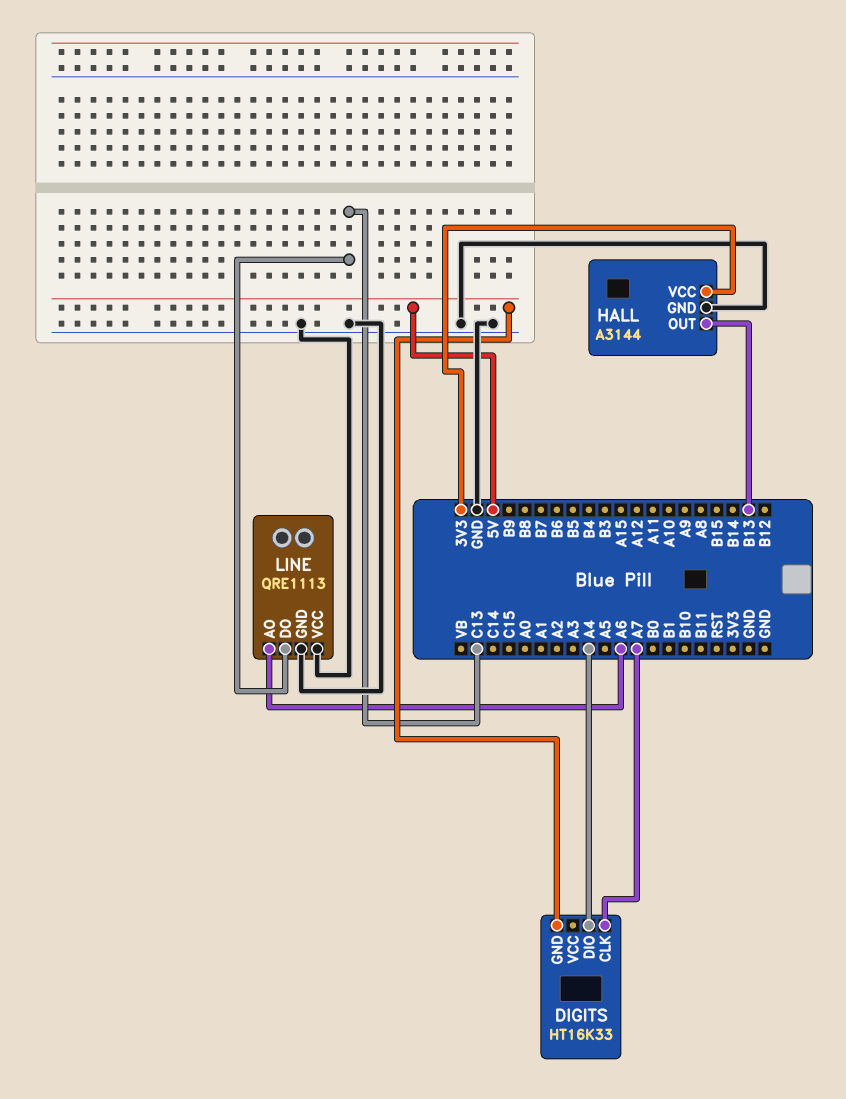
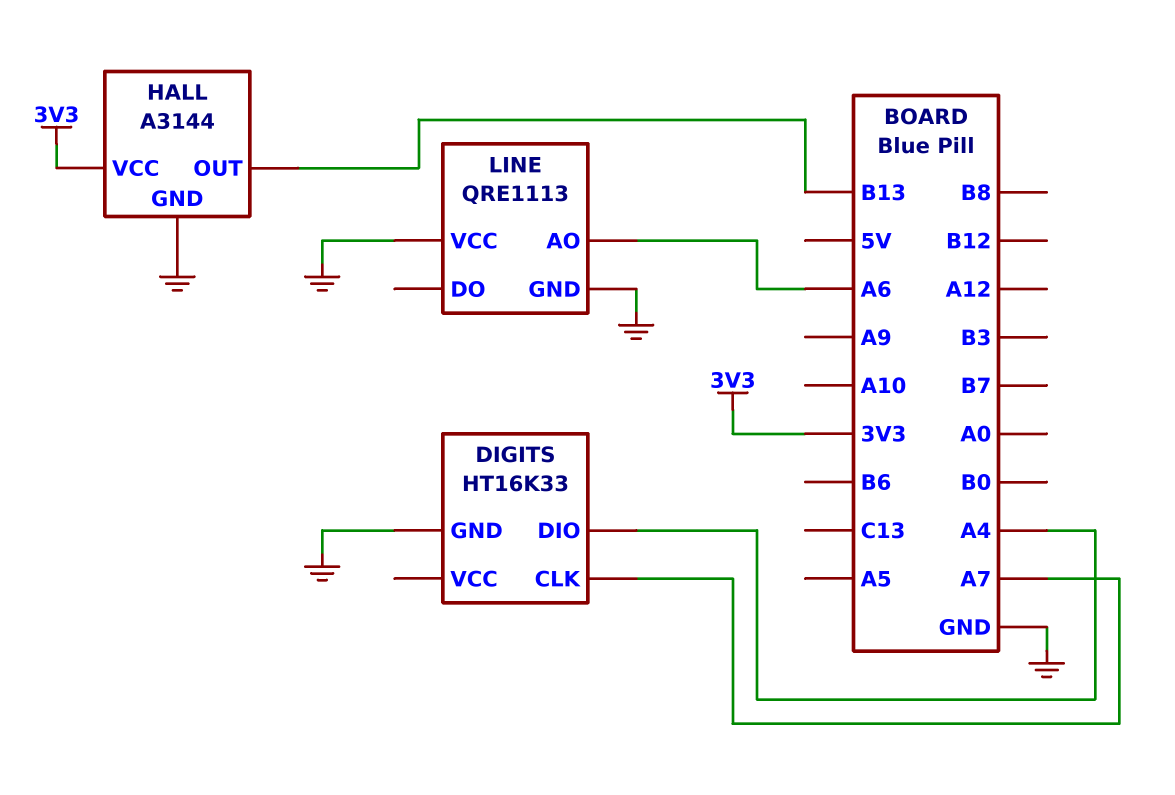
DIGITS pin GND: 5V -> GND
LINE pin DO: C13 -> none

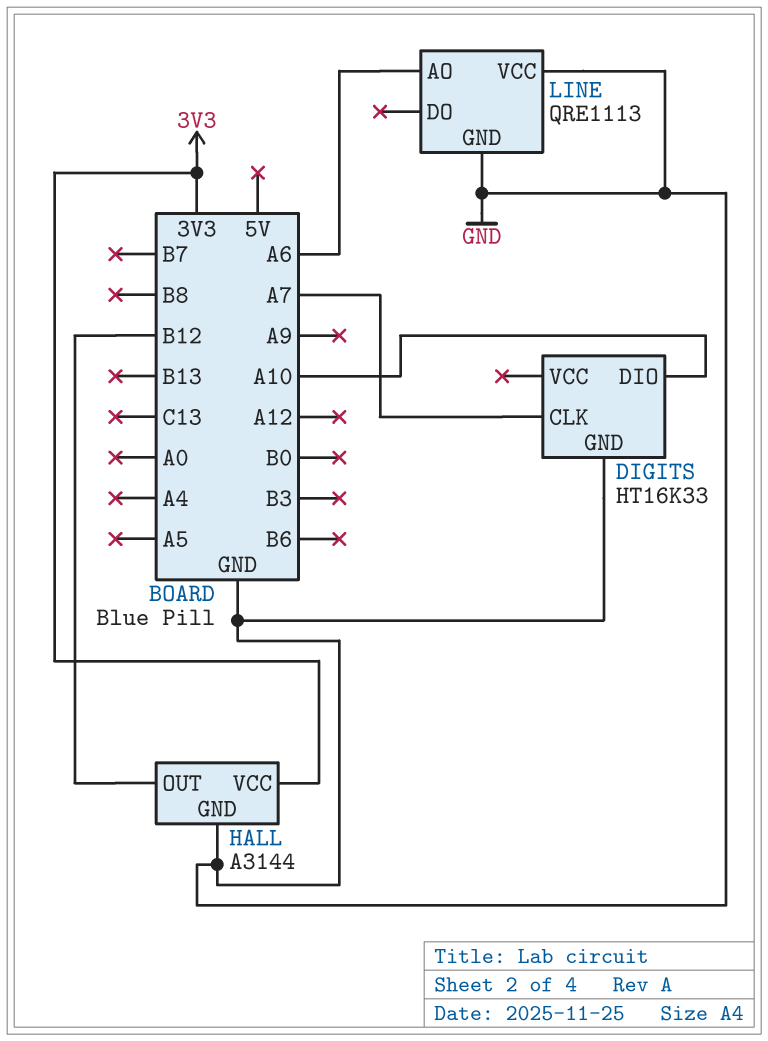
DIGITS pin DIO: A4 -> A10
HALL pin OUT: B13 -> B12

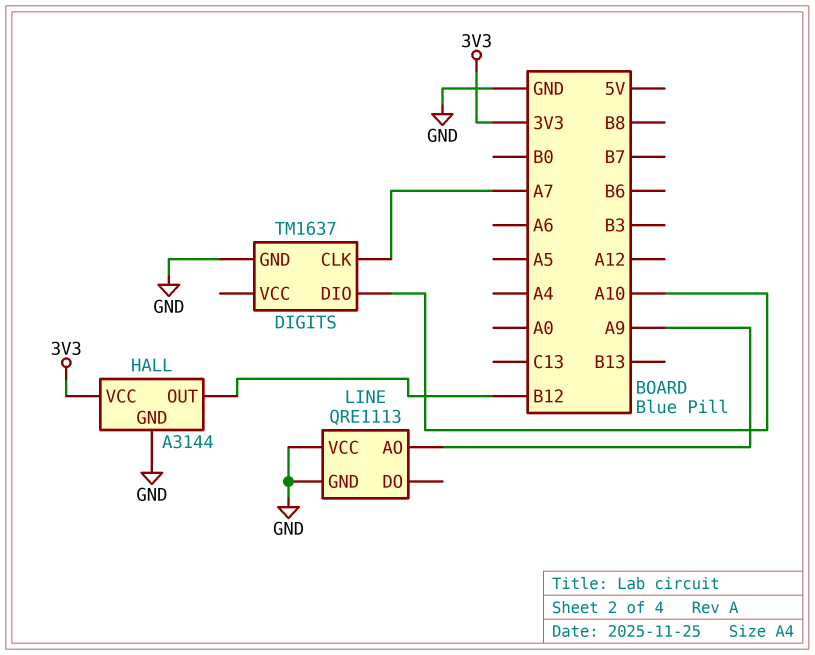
DIGITS: HT16K33 -> TM1637
LINE pin AO: A6 -> A9

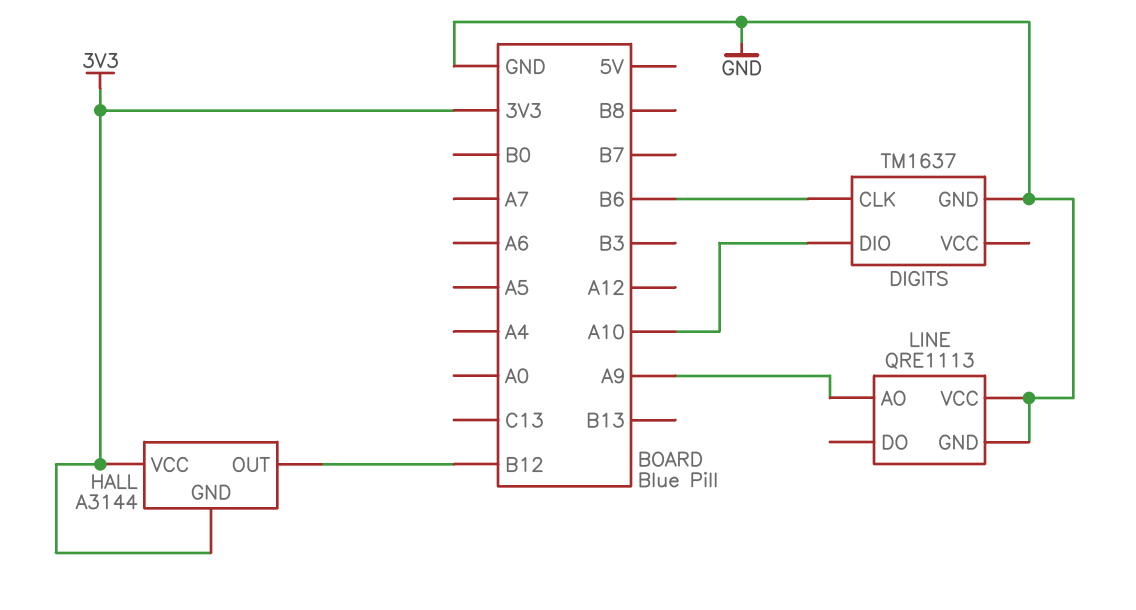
DIGITS pin CLK: A7 -> B6
HALL pin GND: GND -> 3V3

